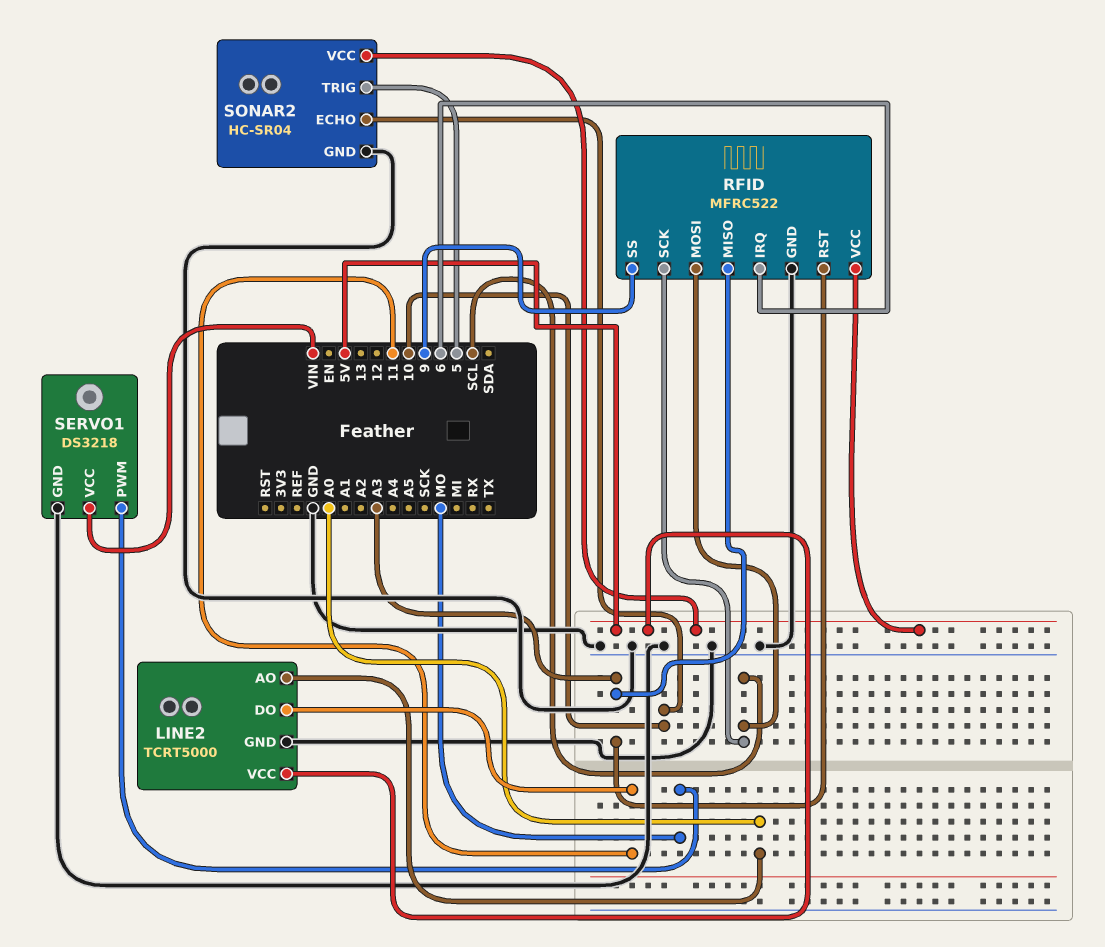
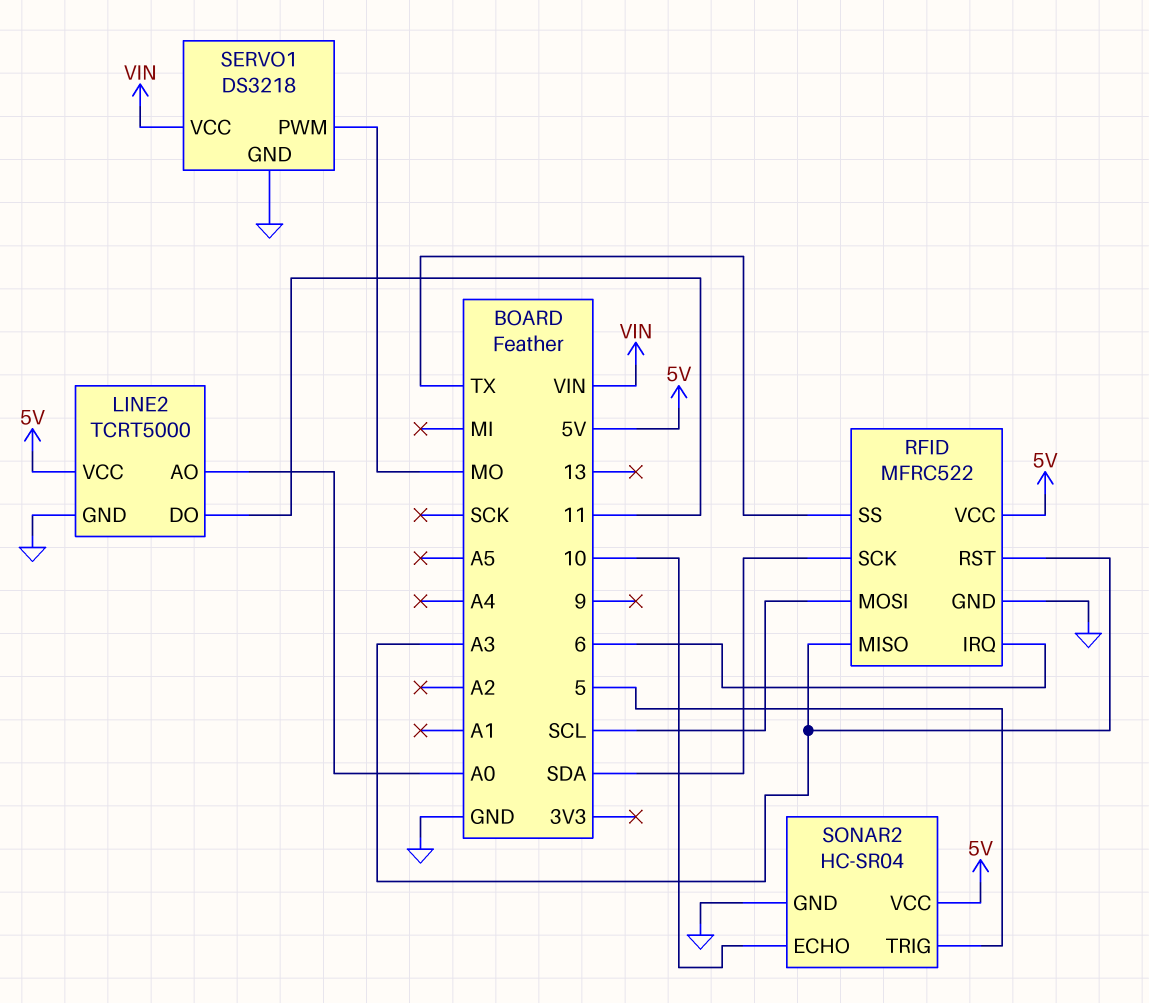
RFID pin SCK: SCL -> SDA
RFID pin SS: 9 -> TX

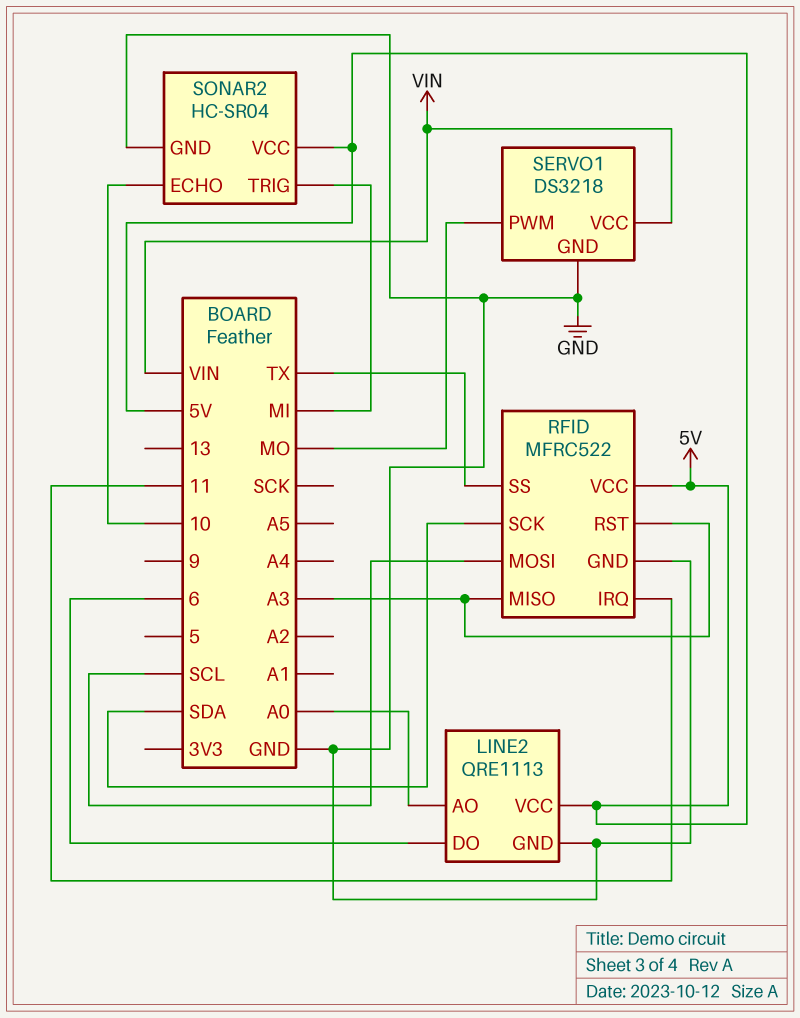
LINE2: TCRT5000 -> QRE1113
LINE2 pin DO: 11 -> 6
RFID pin IRQ: 6 -> 11
SONAR2 pin TRIG: 5 -> MI

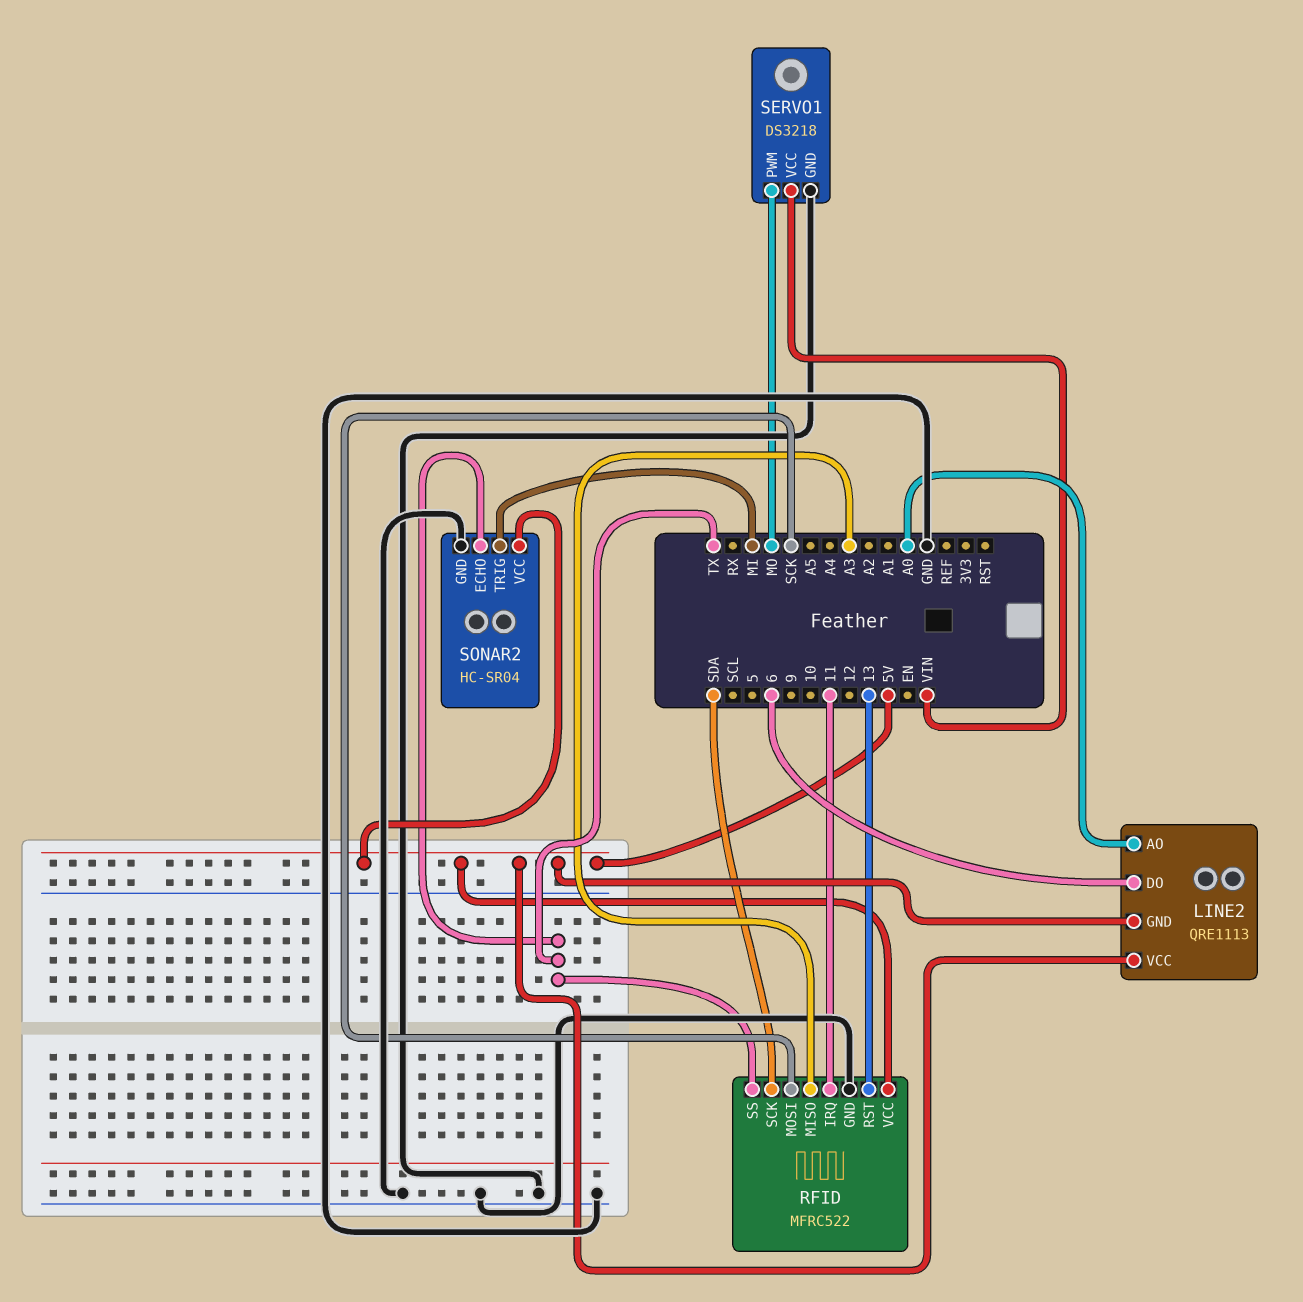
LINE2 pin GND: GND -> 5V
RFID pin MOSI: SCL -> SCK
RFID pin RST: A3 -> 13
SONAR2 pin ECHO: 10 -> TX

